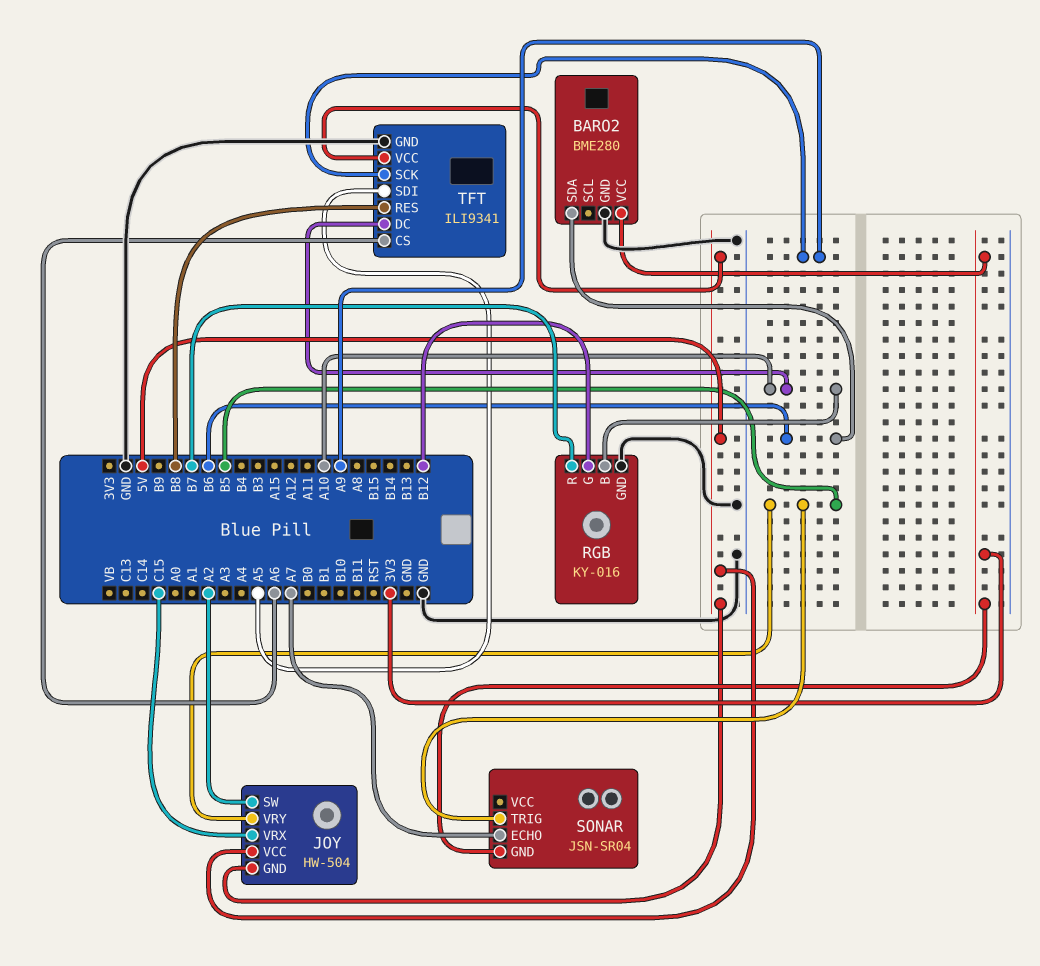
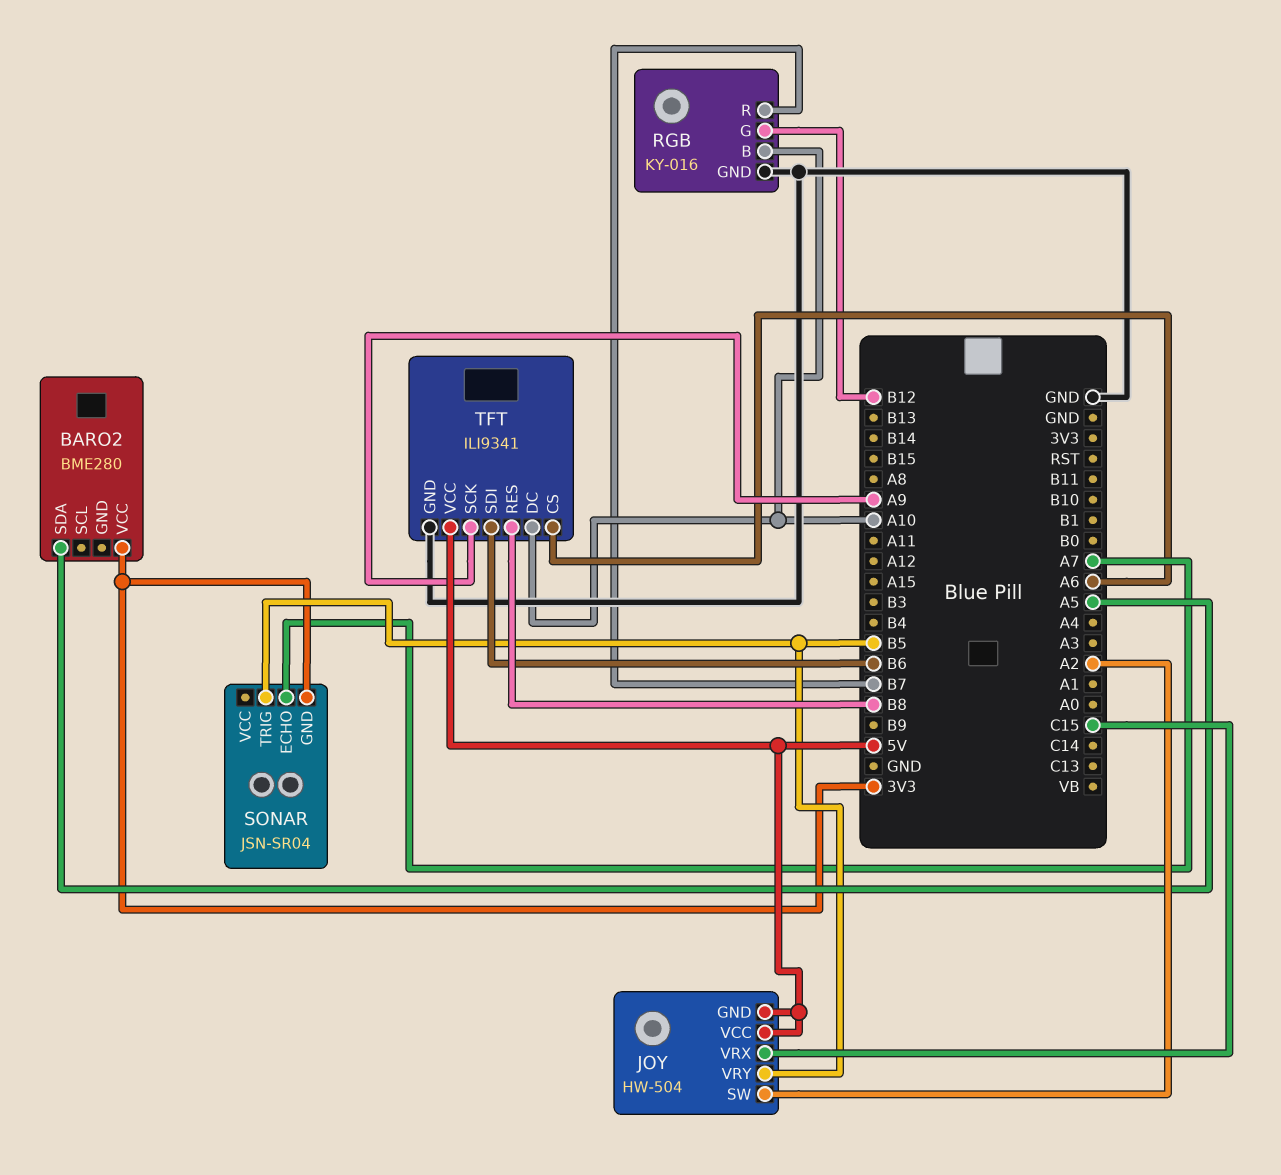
BARO2 pin GND: GND -> none
BARO2 pin SDA: B6 -> A5
TFT pin SDI: A5 -> B6

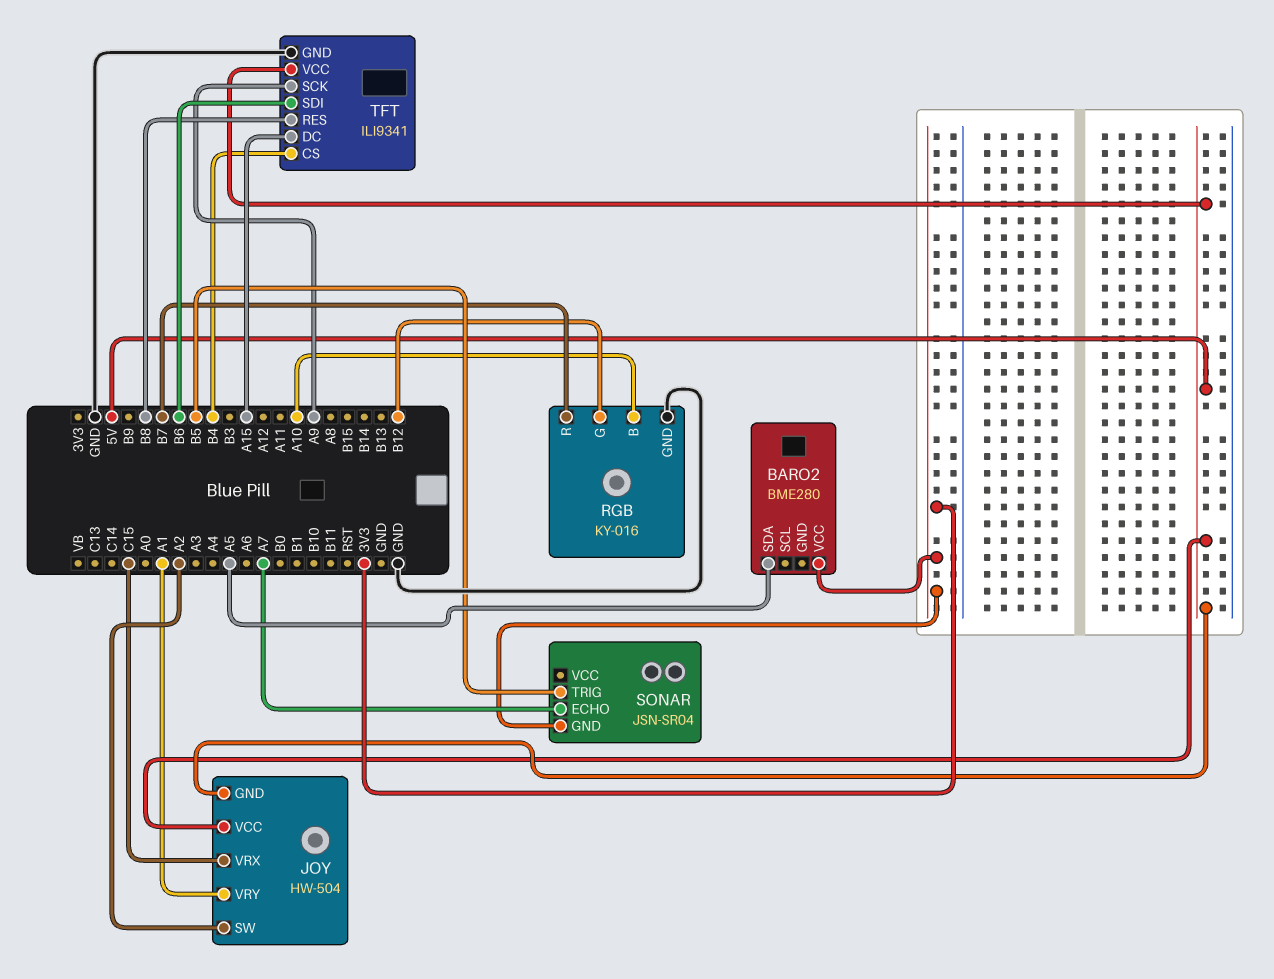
JOY pin VRY: B5 -> A1
TFT pin CS: A6 -> B4
TFT pin DC: A10 -> A15

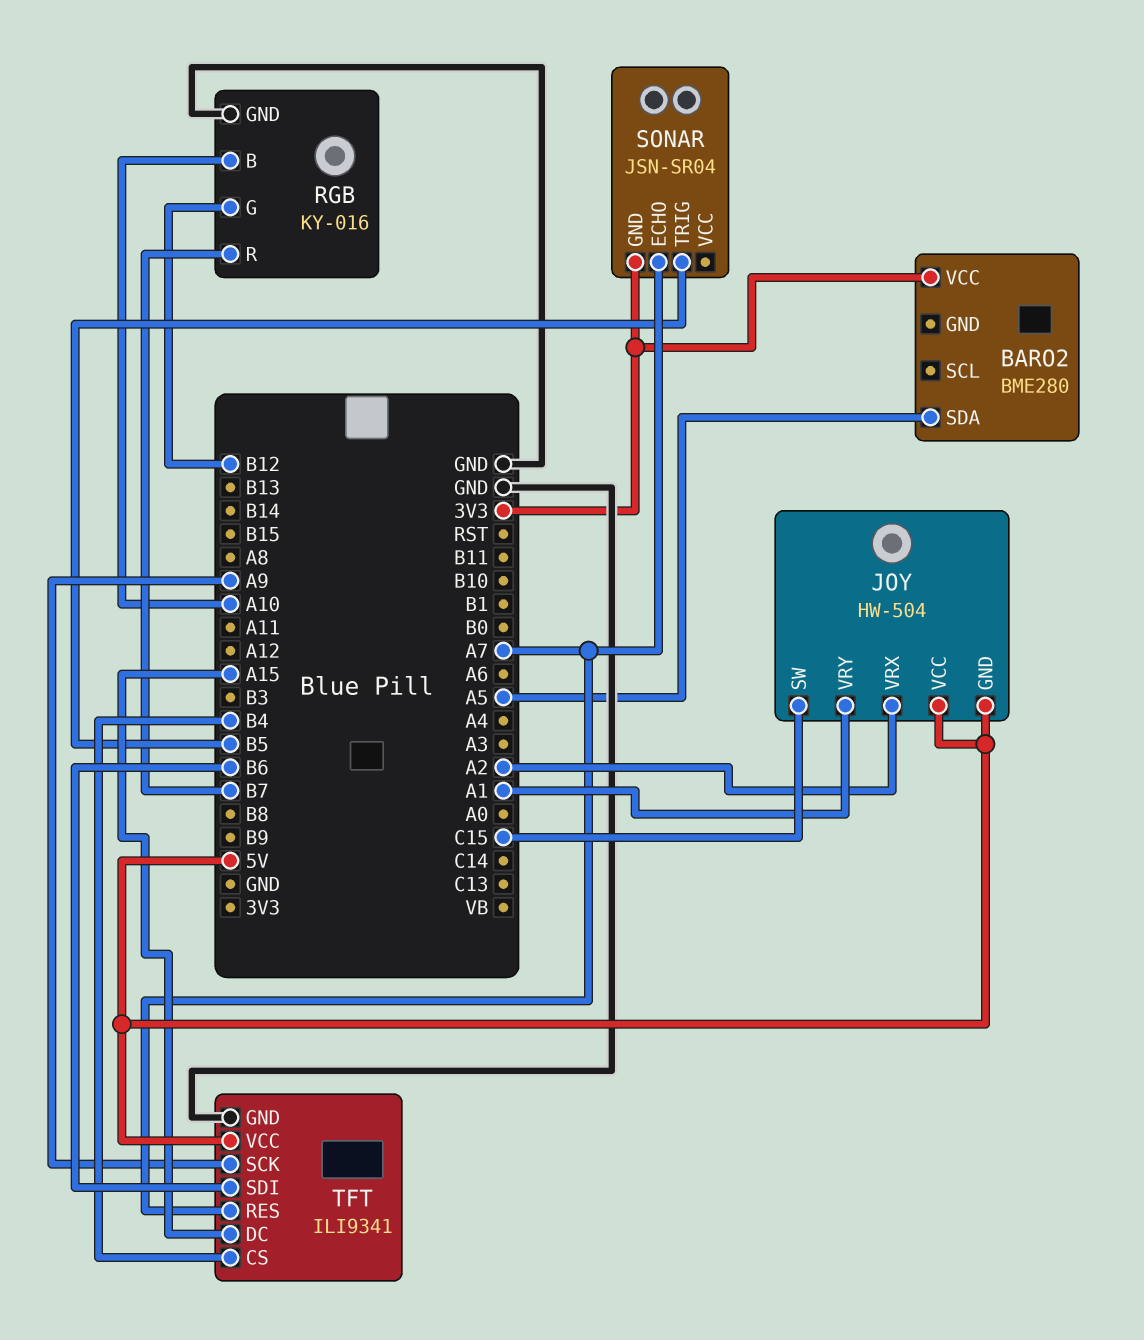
JOY pin SW: A2 -> C15
JOY pin VRX: C15 -> A2
TFT pin RES: B8 -> A7

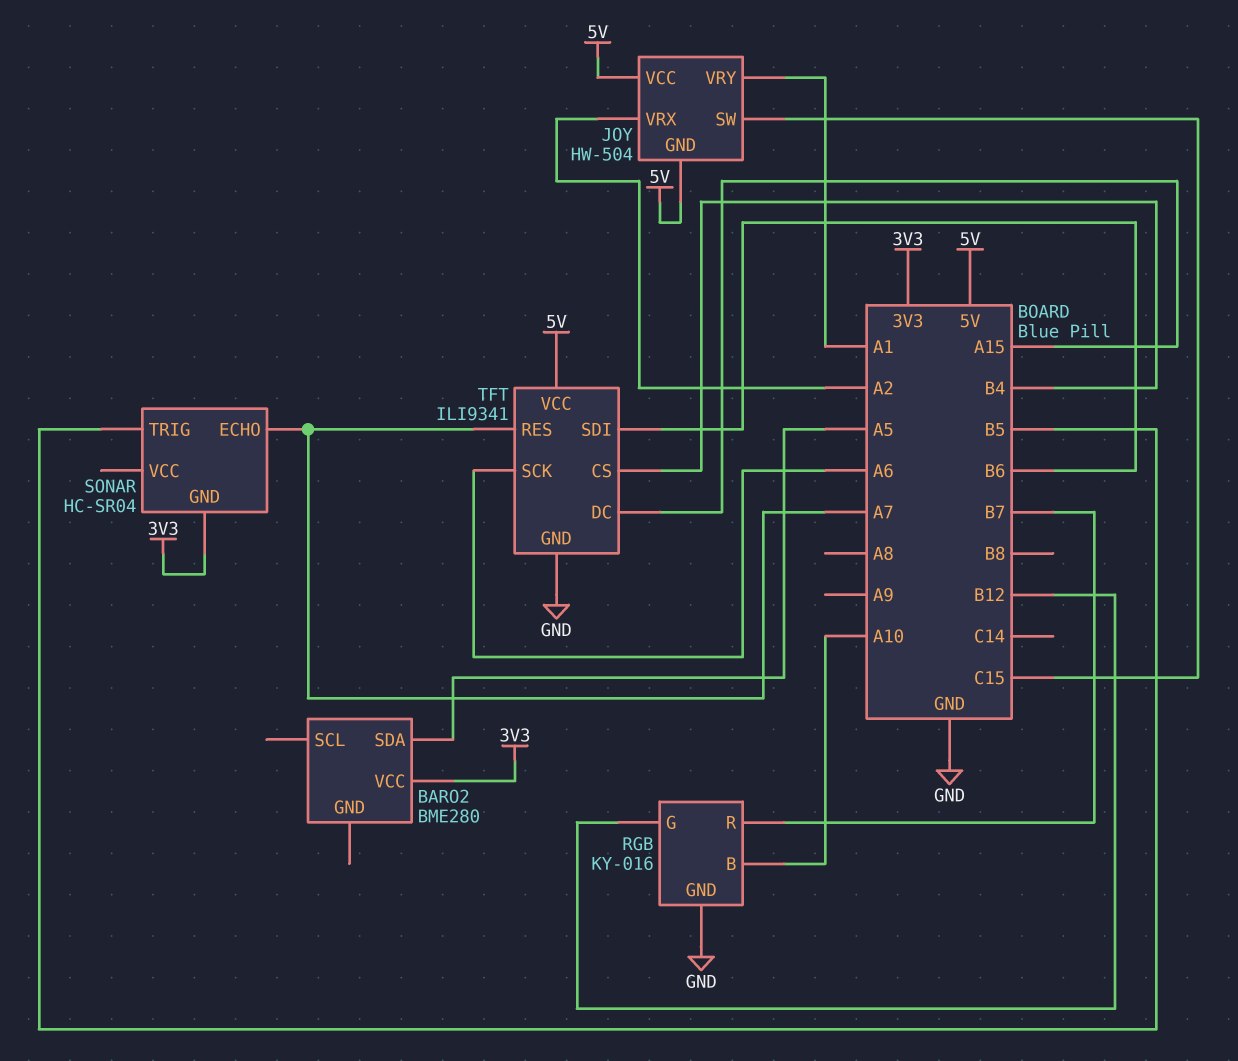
SONAR: JSN-SR04 -> HC-SR04
TFT pin SCK: A9 -> A6

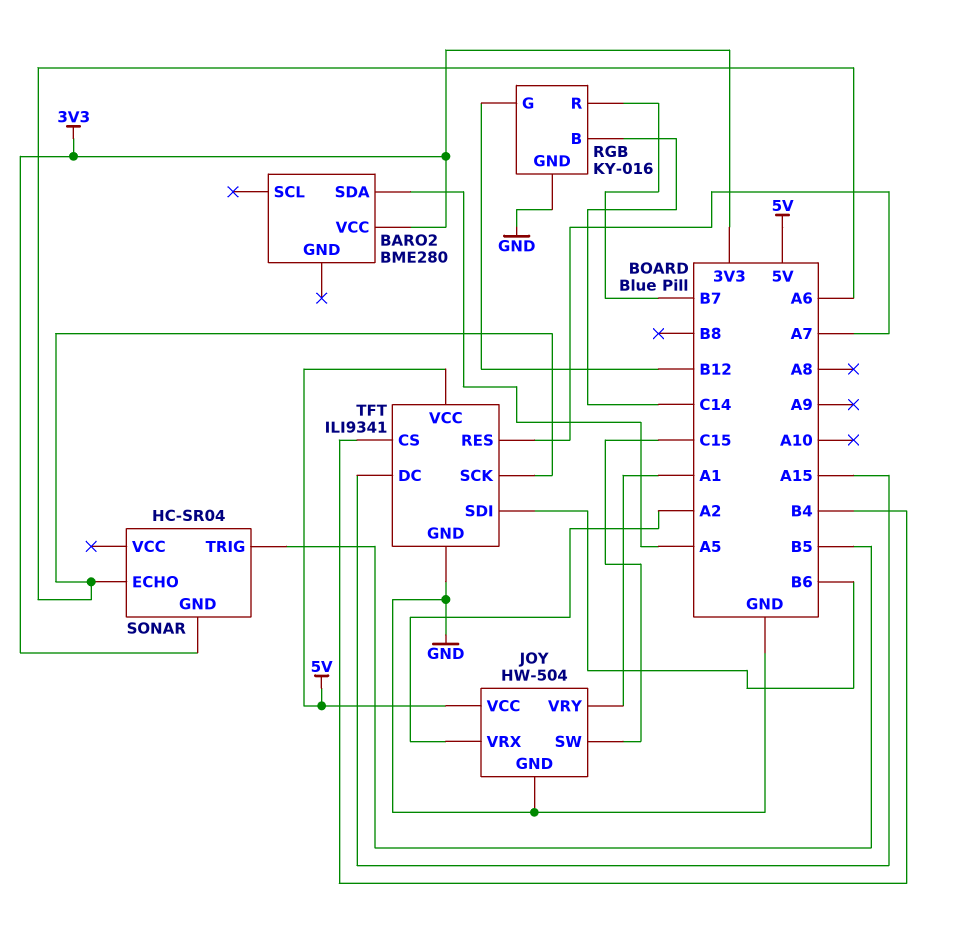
JOY pin GND: 5V -> GND
RGB pin B: A10 -> C14
SONAR pin ECHO: A7 -> A6

